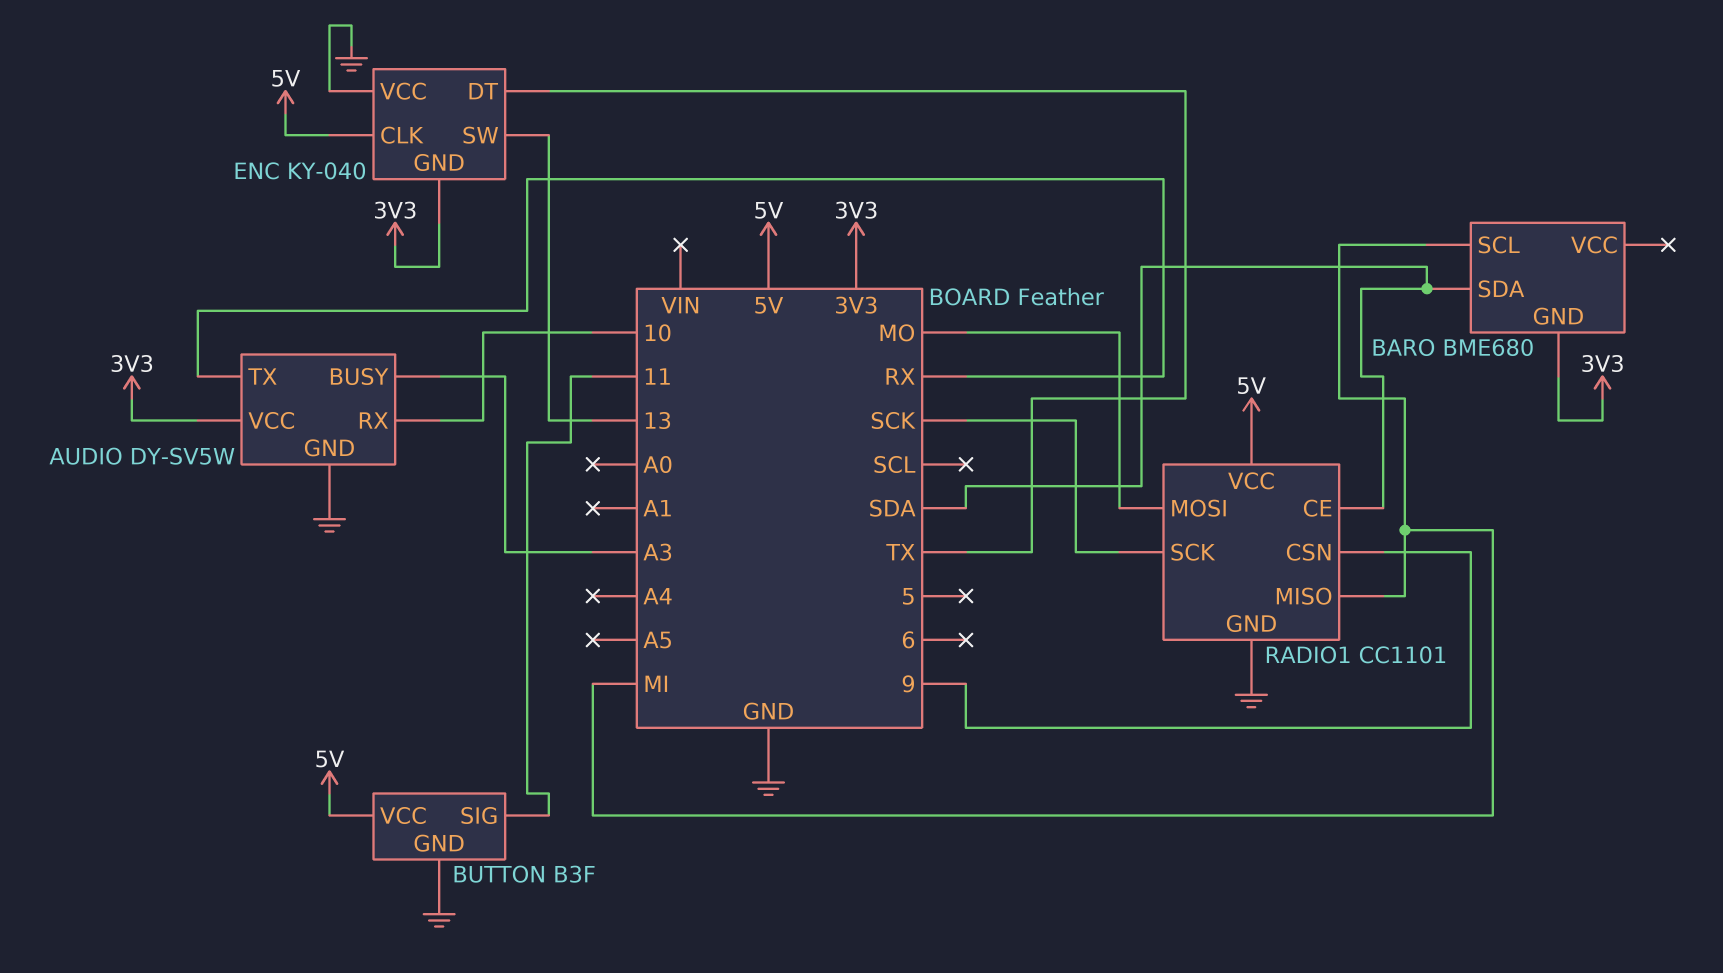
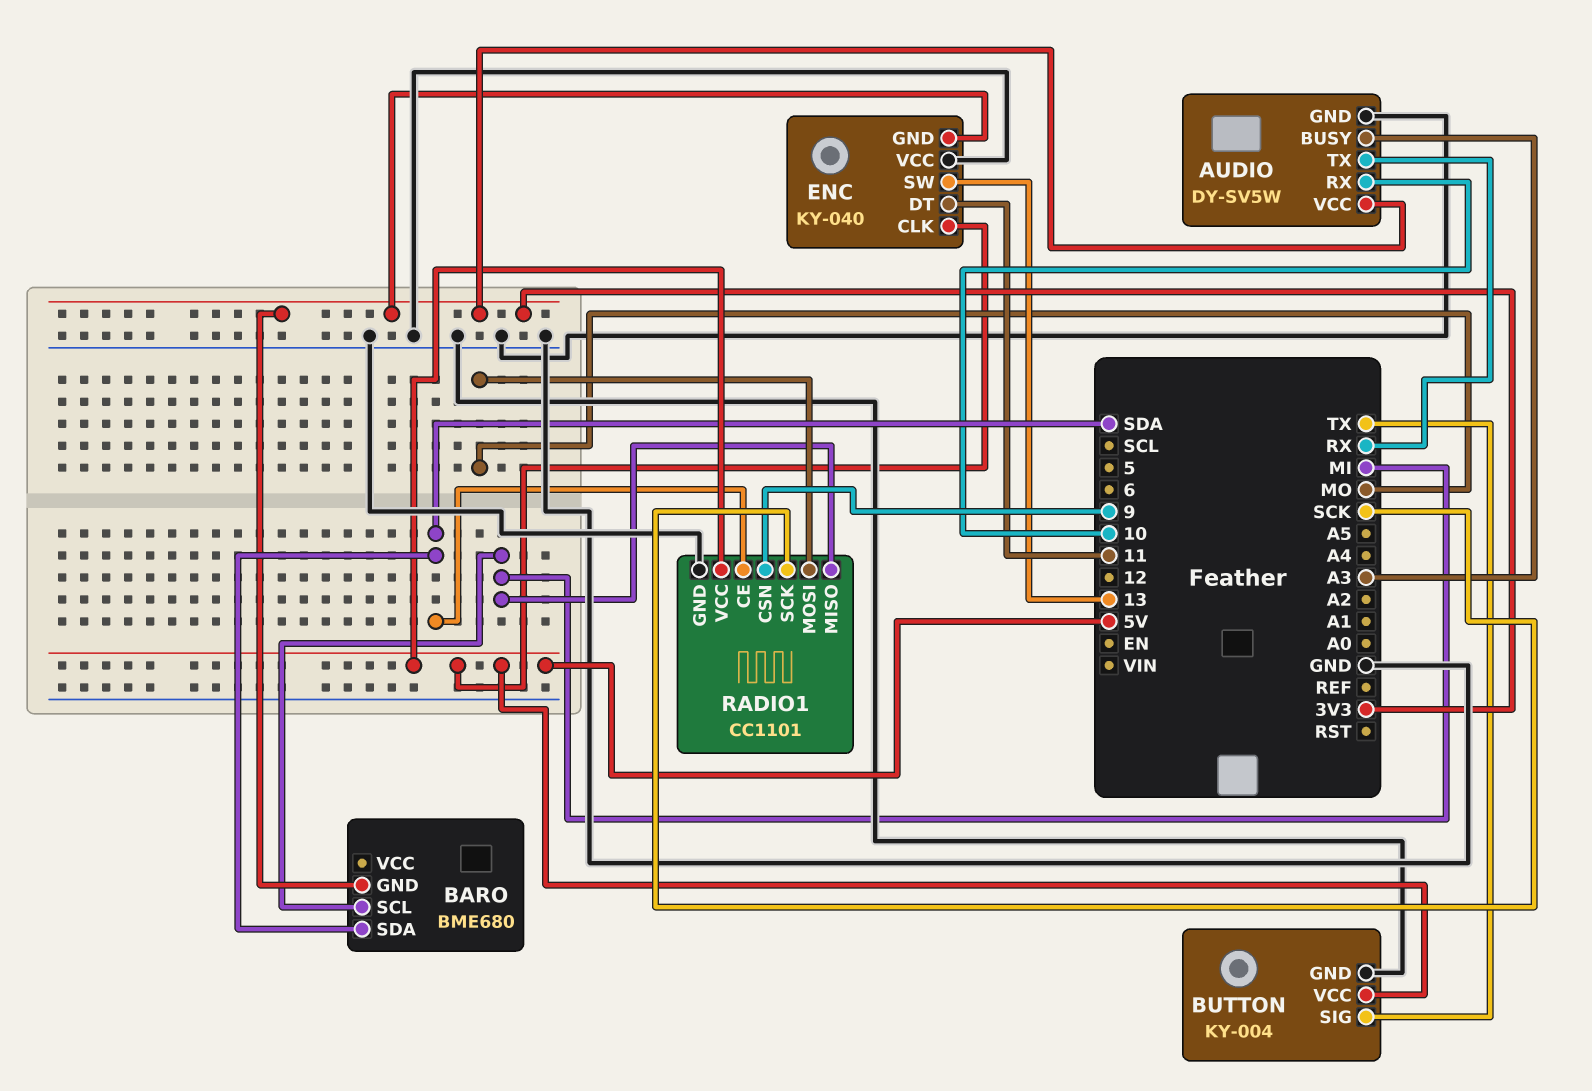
BUTTON: B3F -> KY-004
BUTTON pin SIG: 11 -> TX
ENC pin DT: TX -> 11

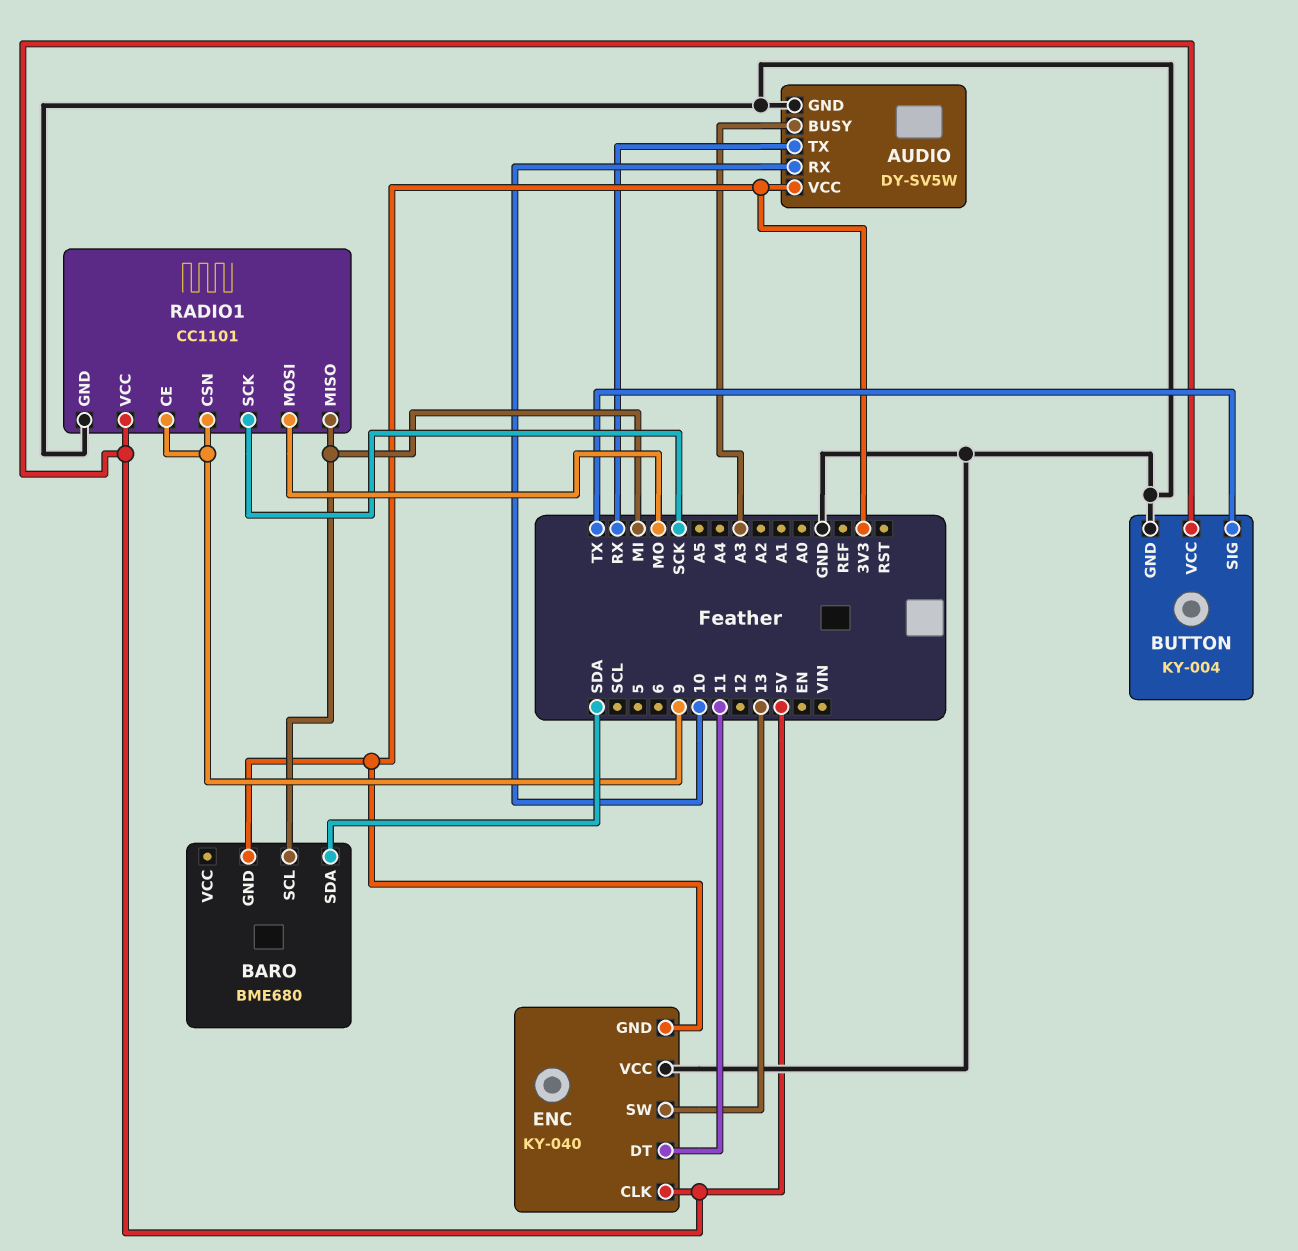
RADIO1 pin CE: SDA -> 9

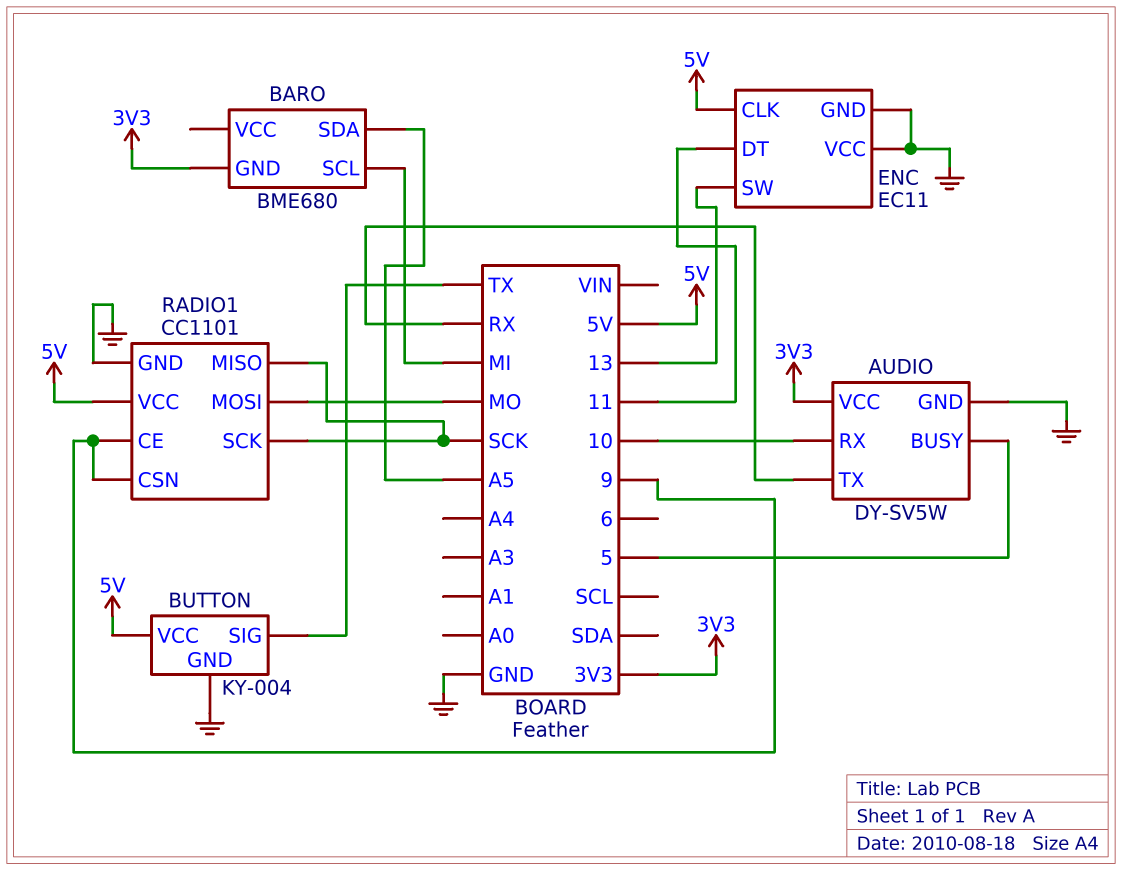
AUDIO pin BUSY: A3 -> 5
BARO pin SDA: SDA -> A5
ENC: KY-040 -> EC11
ENC pin GND: 3V3 -> GND
RADIO1 pin MISO: MI -> SCK

